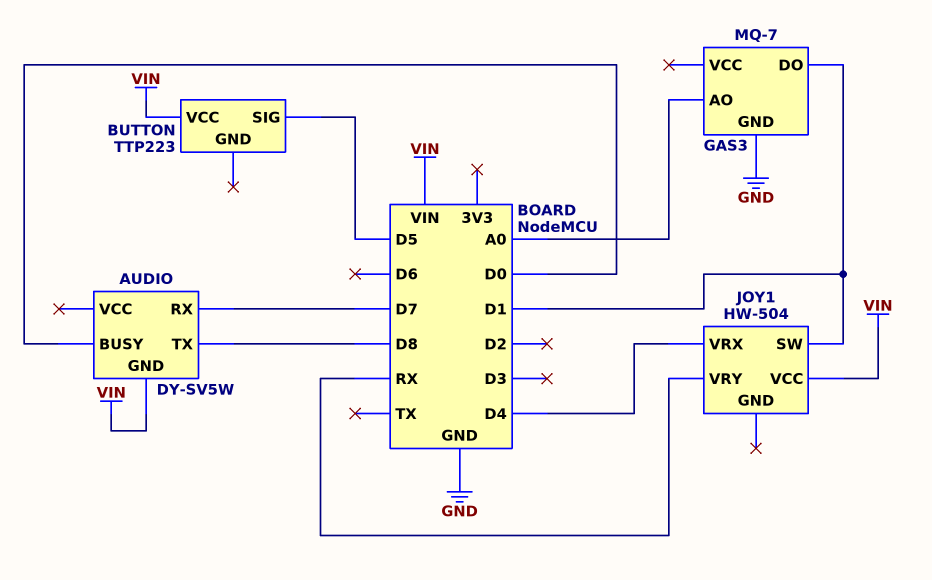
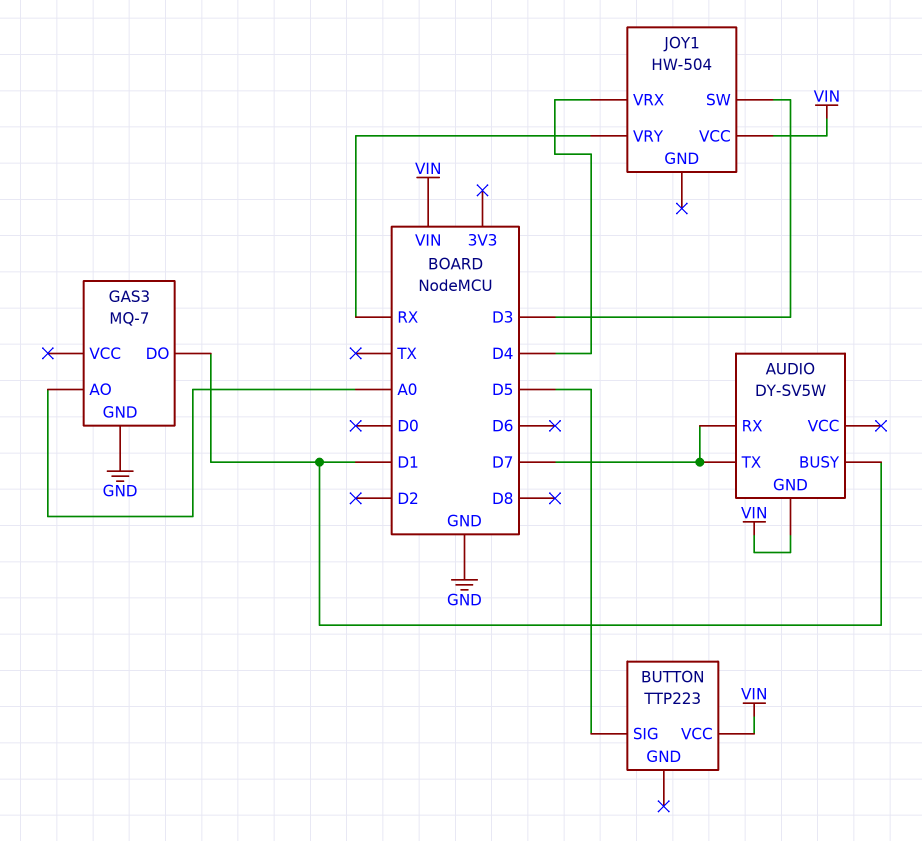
AUDIO pin BUSY: D0 -> D1
AUDIO pin TX: D8 -> D7
JOY1 pin SW: D1 -> D3

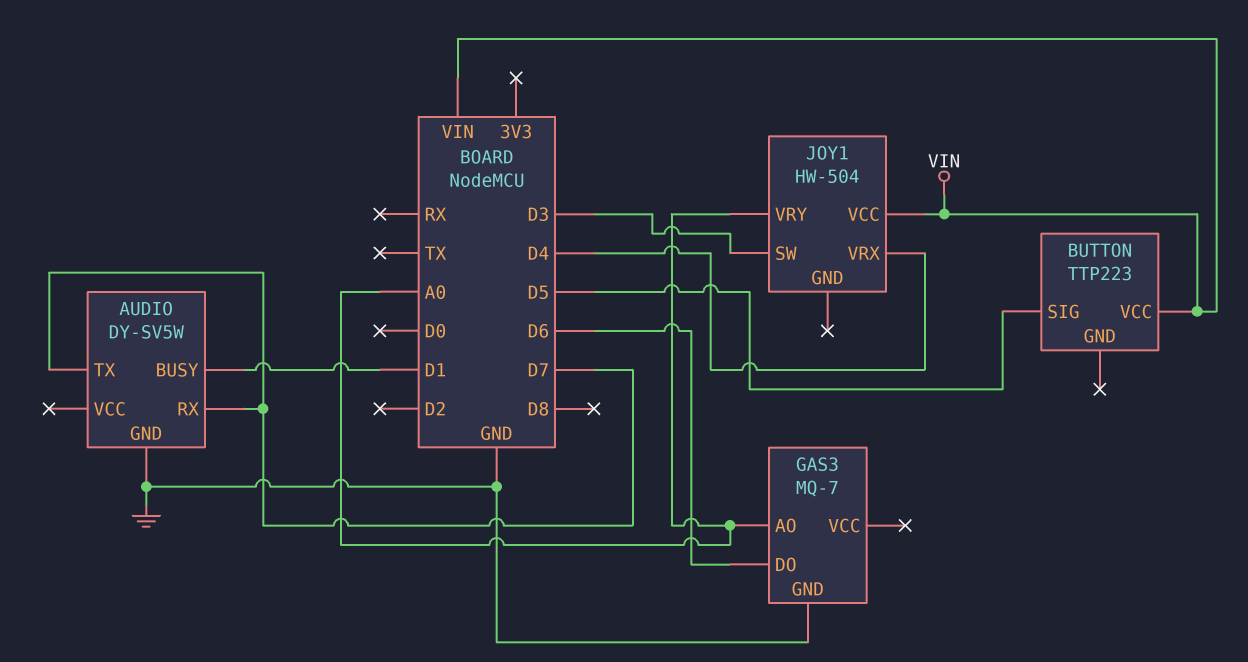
AUDIO pin GND: VIN -> GND
GAS3 pin DO: D1 -> D6
JOY1 pin VRY: RX -> A0

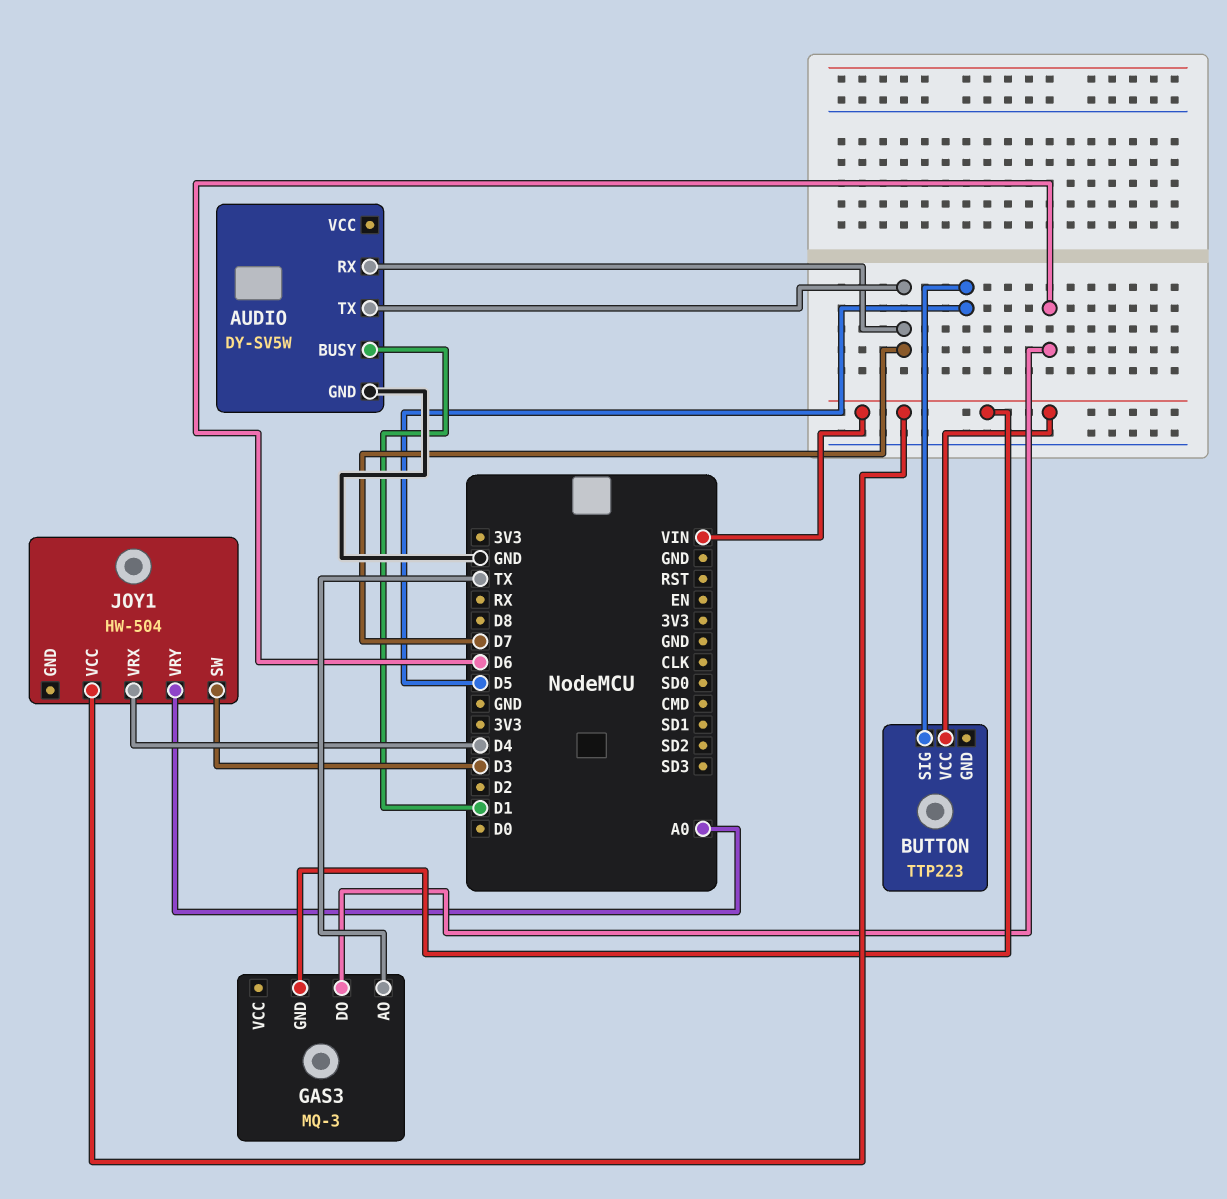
GAS3: MQ-7 -> MQ-3
GAS3 pin AO: A0 -> TX
GAS3 pin GND: GND -> VIN

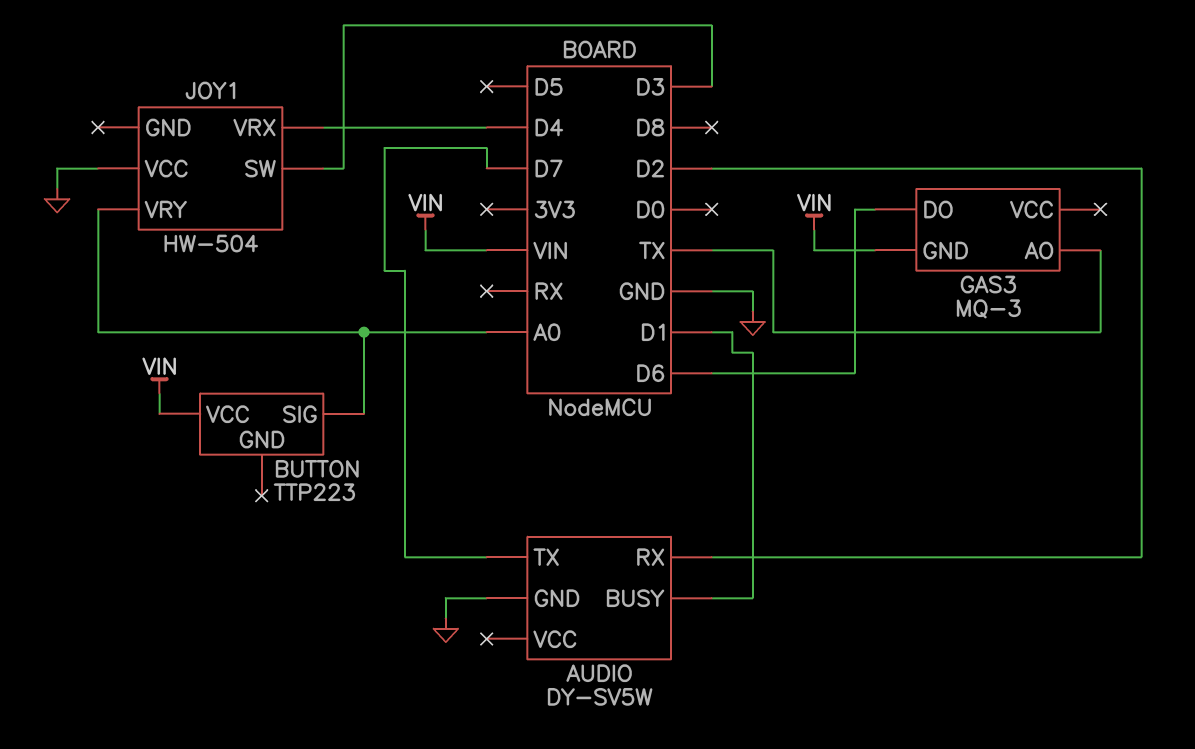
AUDIO pin RX: D7 -> D2
BUTTON pin SIG: D5 -> A0
JOY1 pin VCC: VIN -> GND

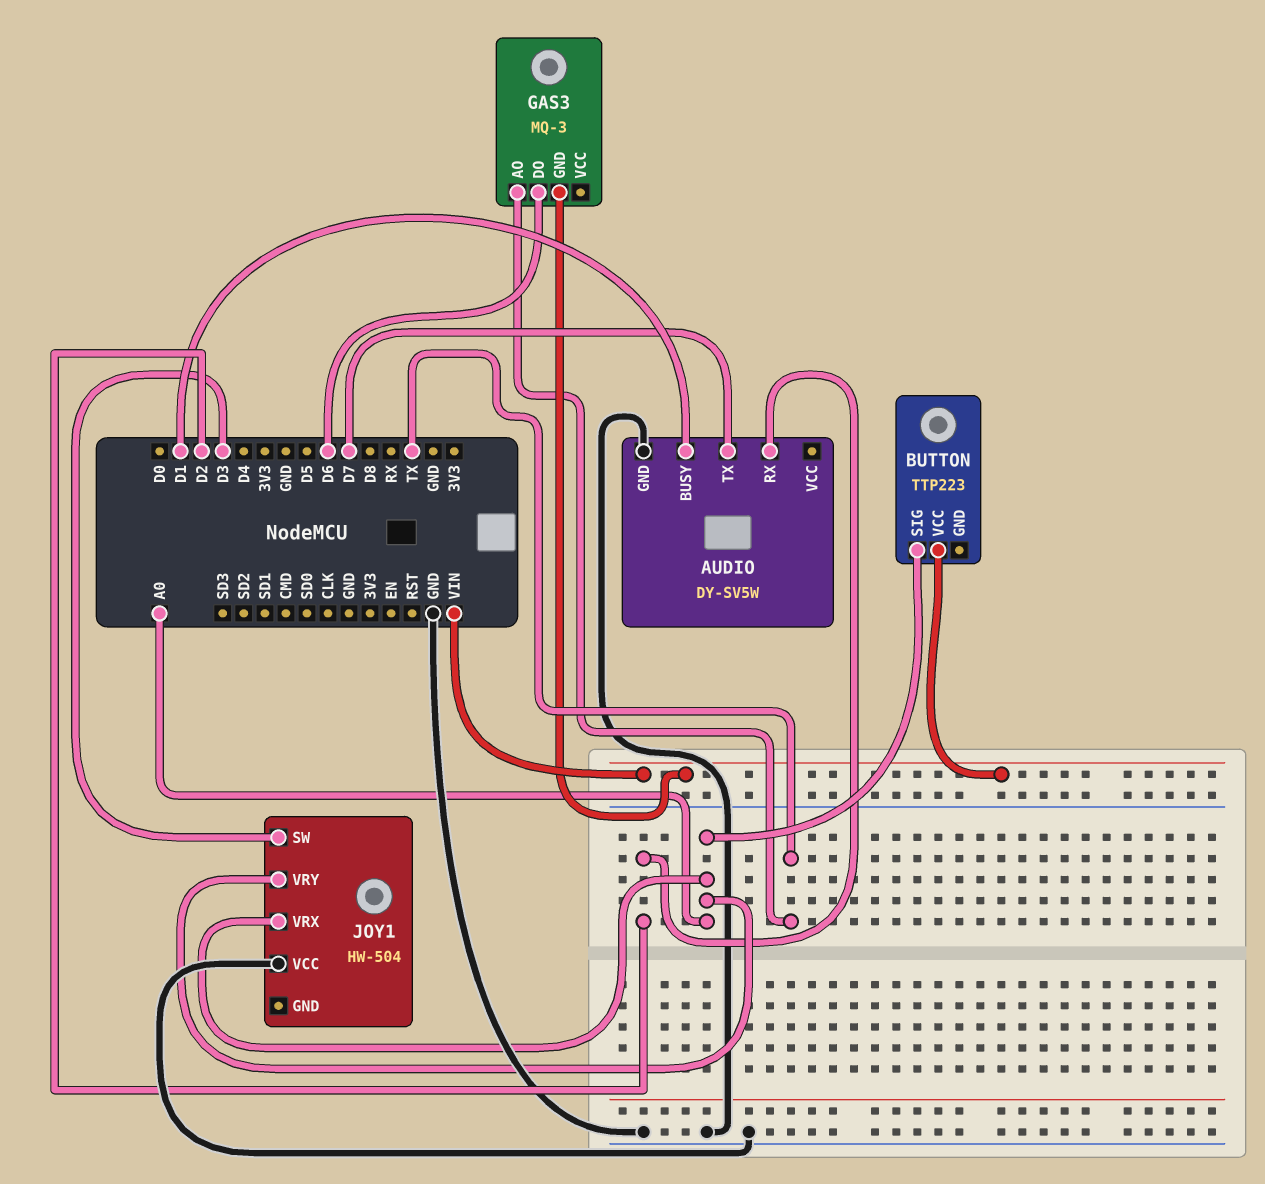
JOY1 pin VRX: D4 -> A0

